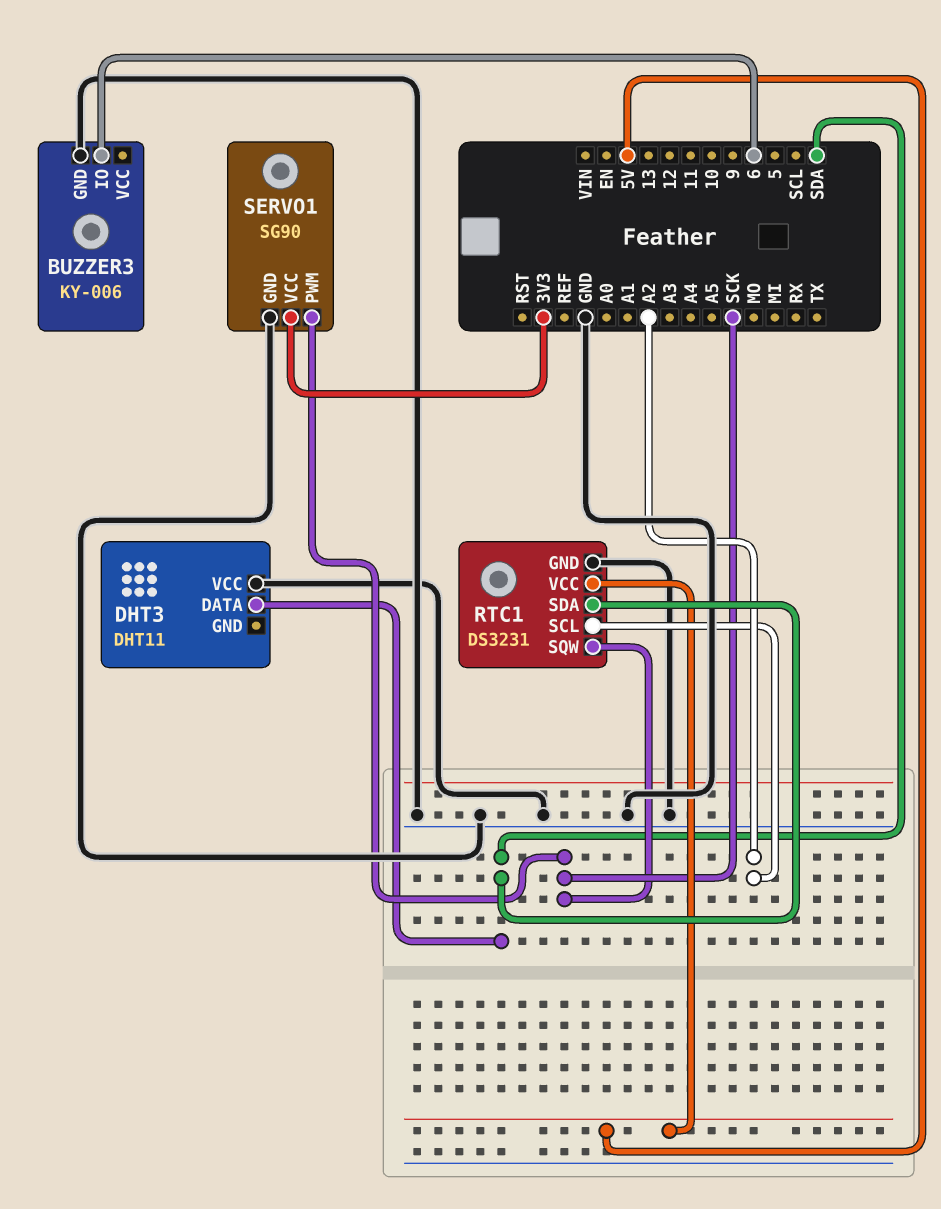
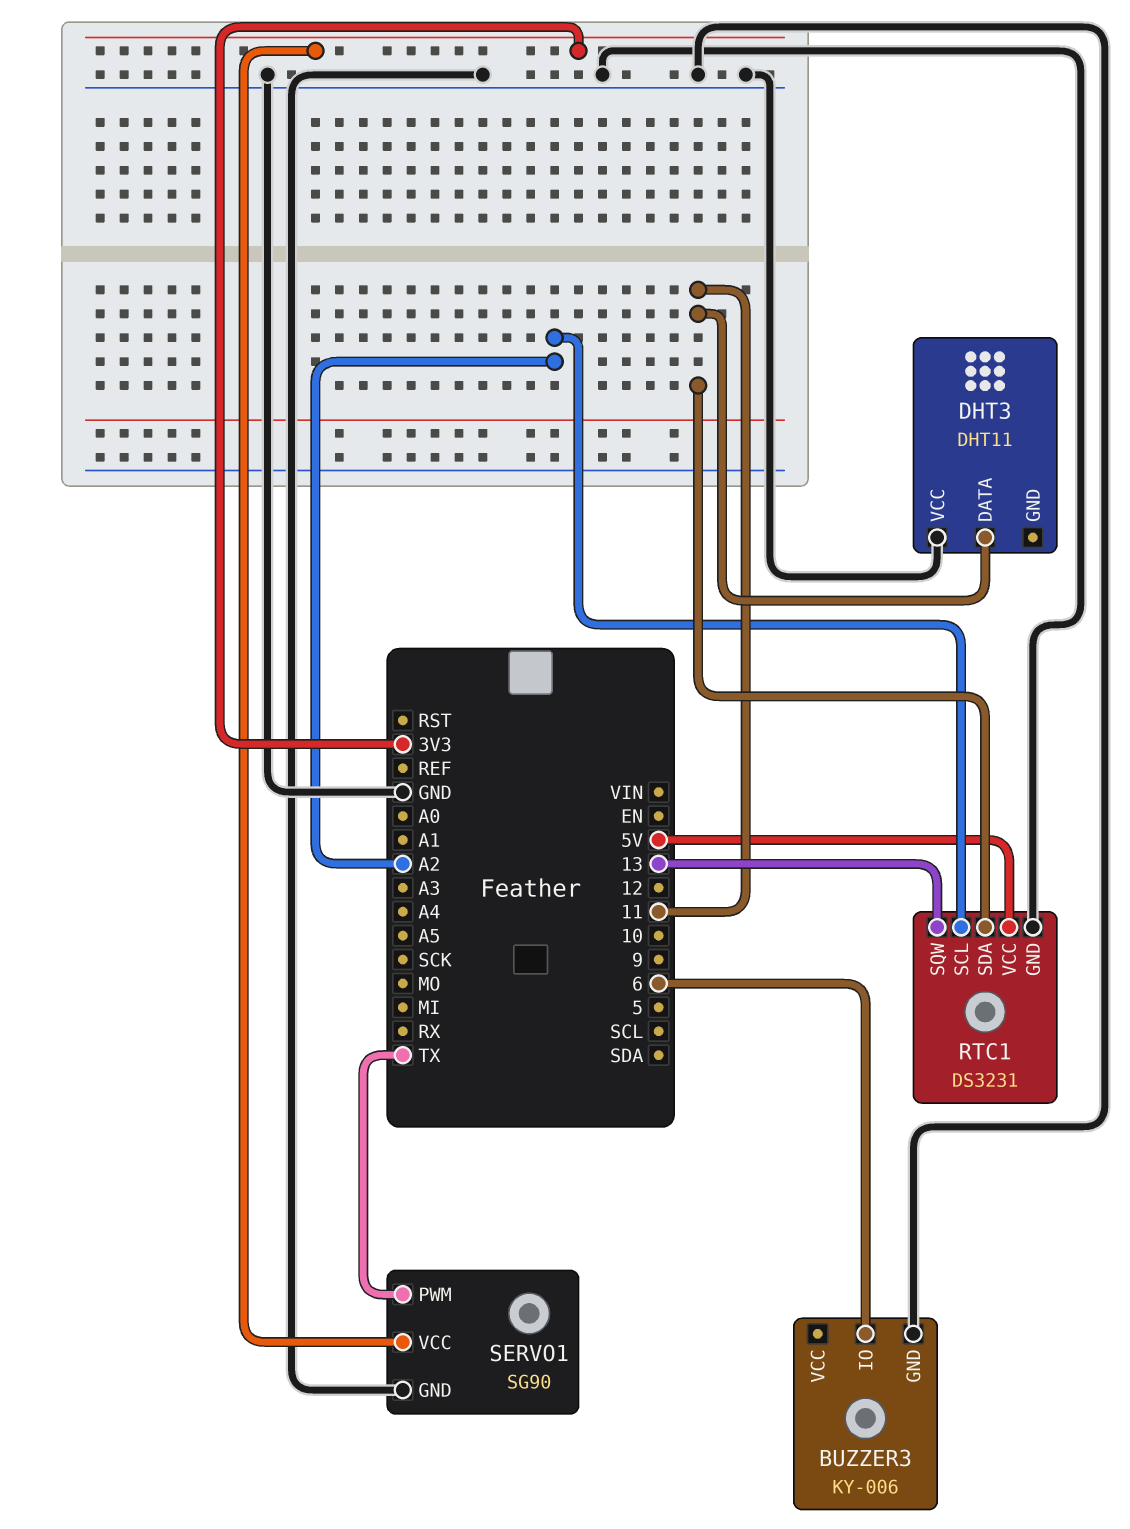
DHT3 pin DATA: SDA -> 11
RTC1 pin SDA: SDA -> 11
RTC1 pin SQW: SCK -> 13
SERVO1 pin PWM: SCK -> TX

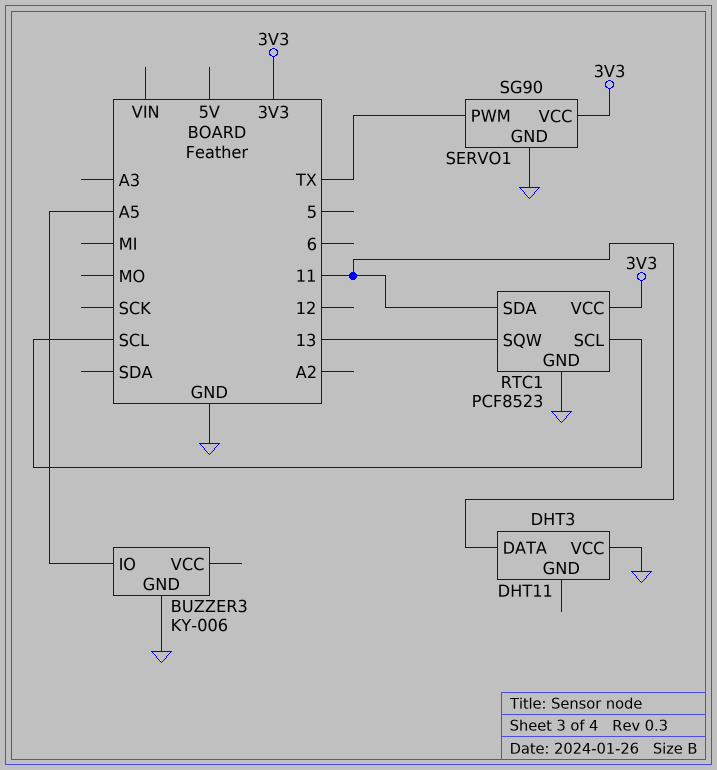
BUZZER3 pin IO: 6 -> A5
RTC1: DS3231 -> PCF8523
RTC1 pin SCL: A2 -> SCL
RTC1 pin VCC: 5V -> 3V3

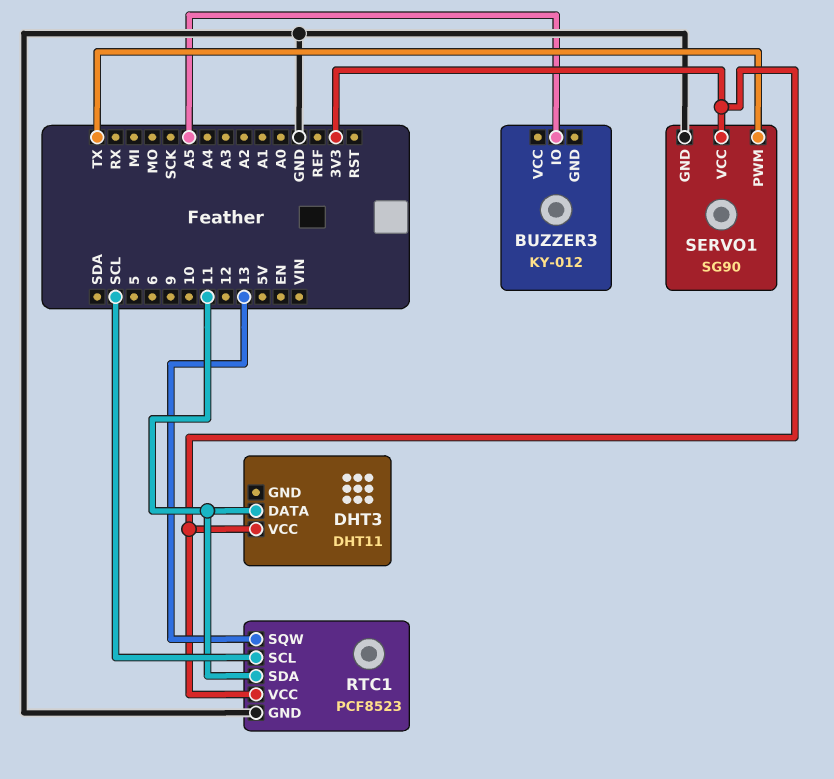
BUZZER3: KY-006 -> KY-012
BUZZER3 pin GND: GND -> none
DHT3 pin VCC: GND -> 3V3

